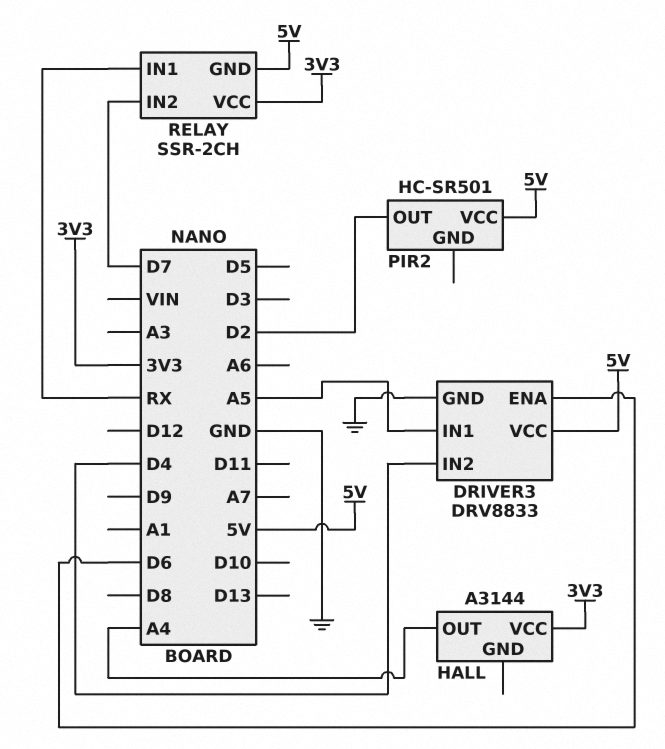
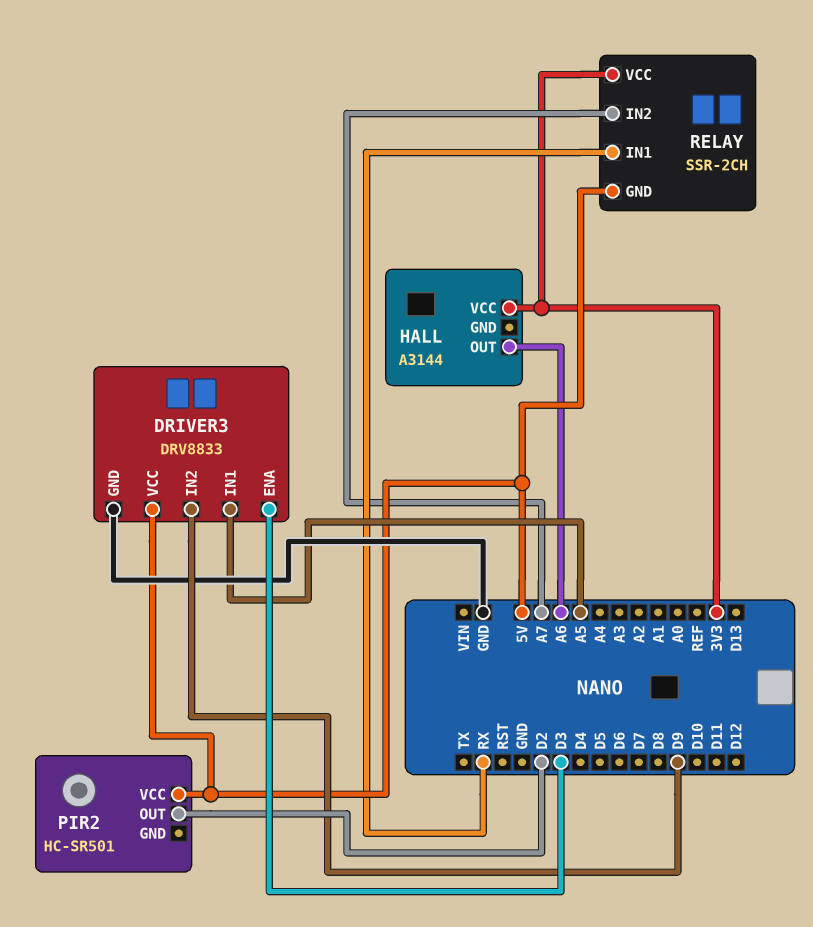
DRIVER3 pin ENA: D6 -> D3
DRIVER3 pin IN2: D4 -> D9
HALL pin OUT: A4 -> A6
RELAY pin IN2: D7 -> A7

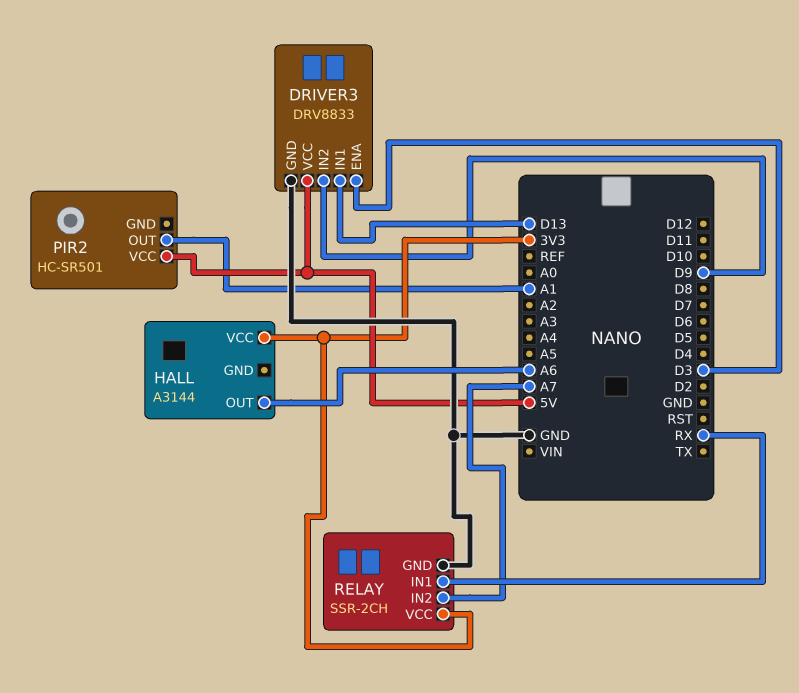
DRIVER3 pin IN1: A5 -> D13
PIR2 pin OUT: D2 -> A1
RELAY pin GND: 5V -> GND

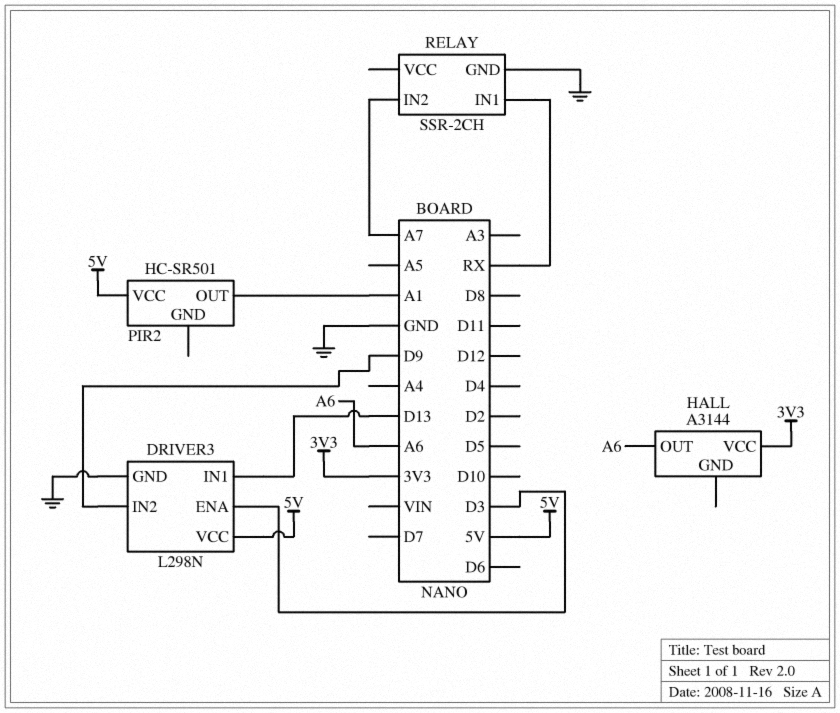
DRIVER3: DRV8833 -> L298N
RELAY pin VCC: 3V3 -> none

